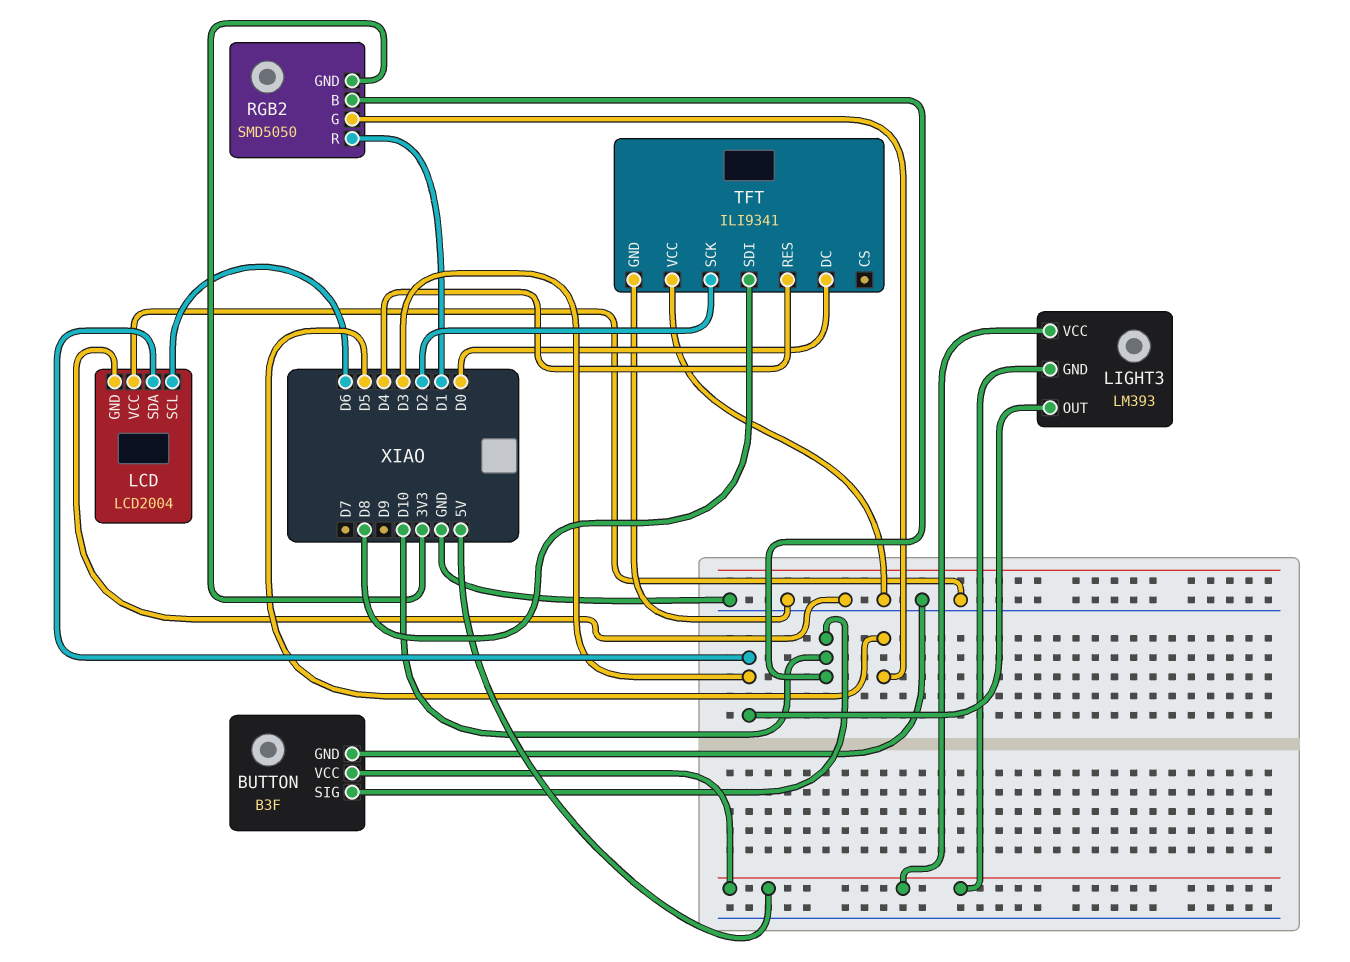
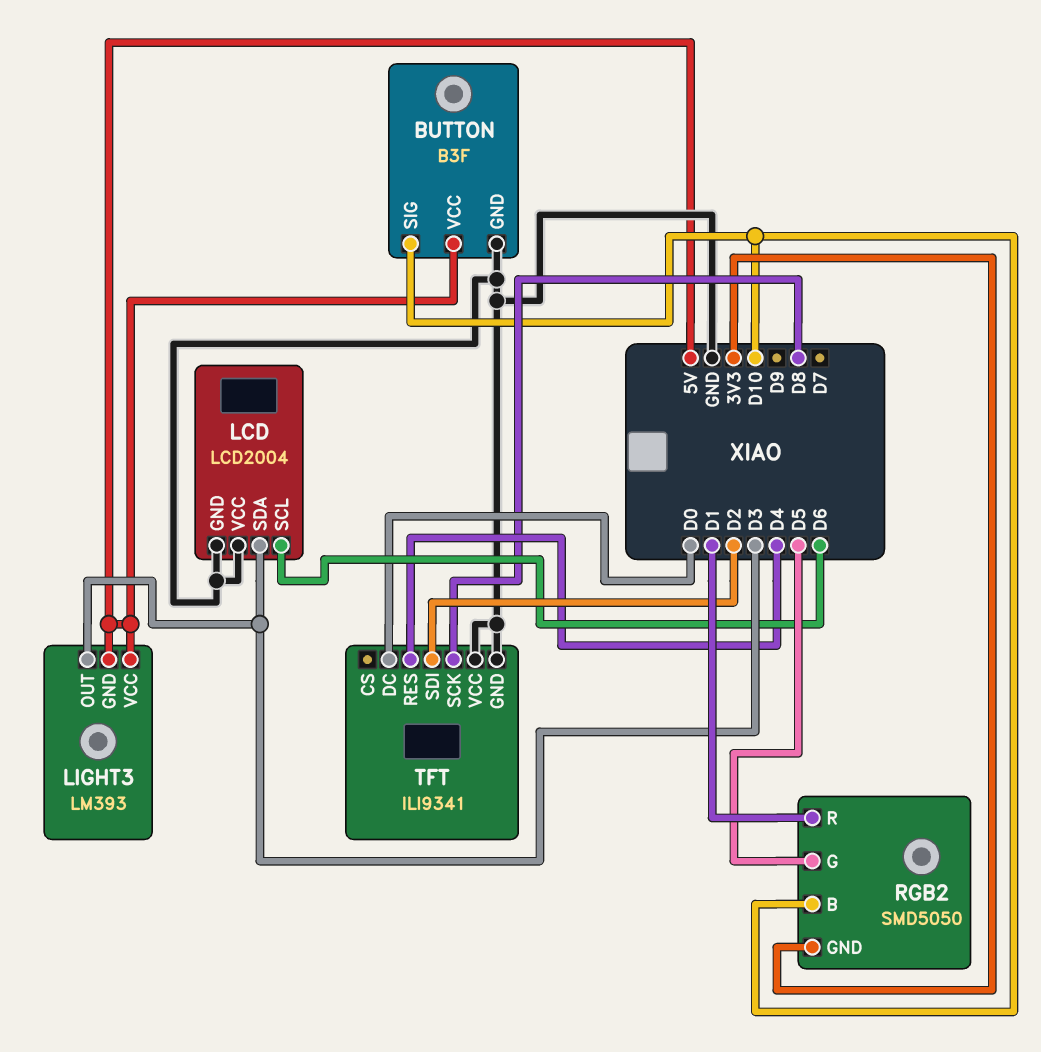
TFT pin SCK: D2 -> D8
TFT pin SDI: D8 -> D2

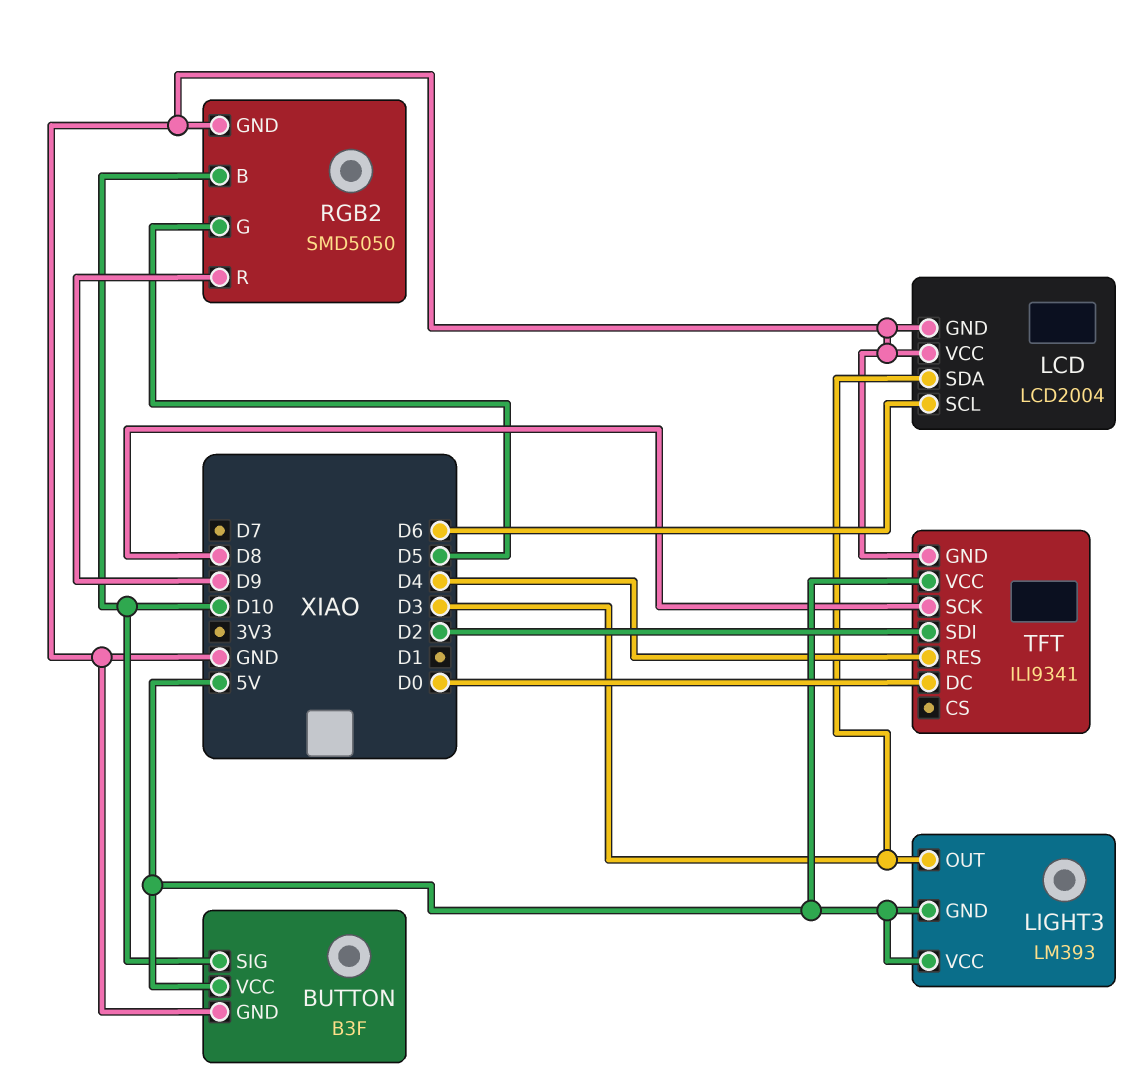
RGB2 pin GND: 3V3 -> GND
RGB2 pin R: D1 -> D9
TFT pin VCC: GND -> 5V

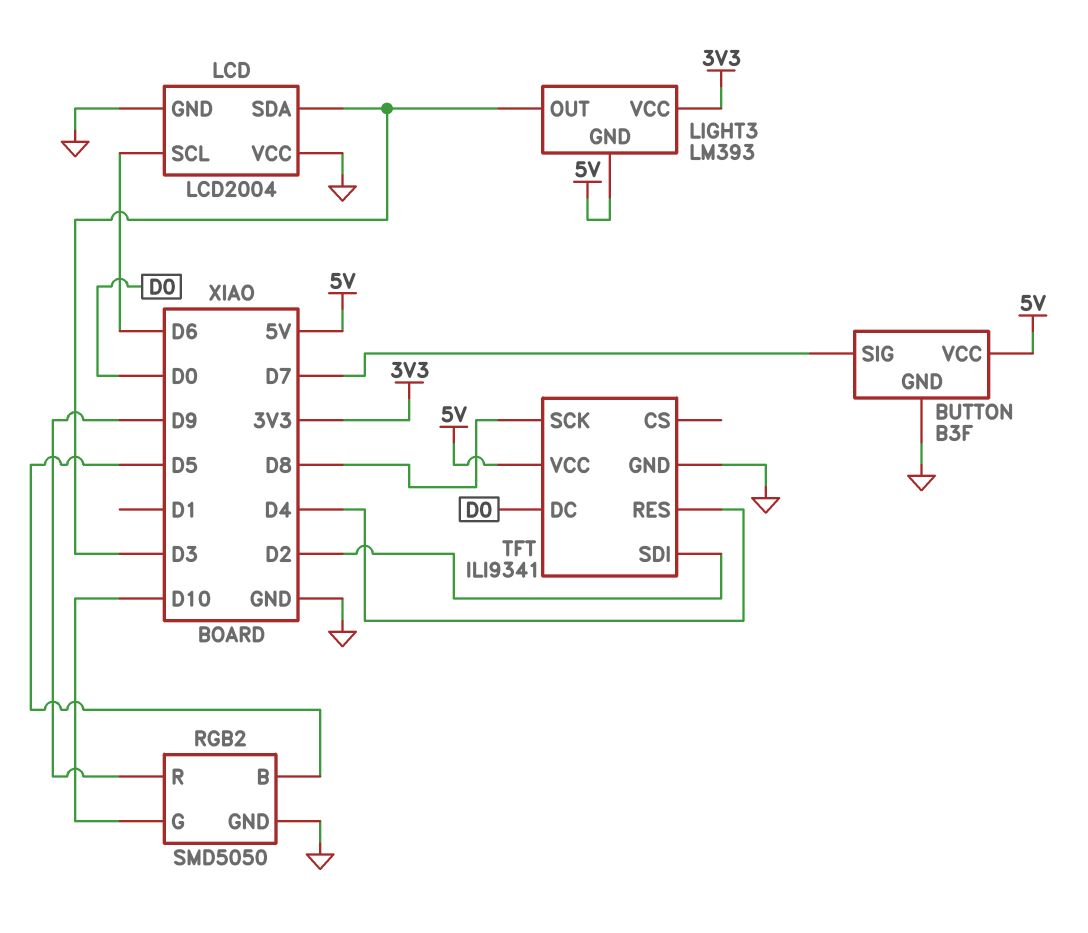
BUTTON pin SIG: D10 -> D7
LIGHT3 pin VCC: 5V -> 3V3
RGB2 pin B: D10 -> D5
RGB2 pin G: D5 -> D10

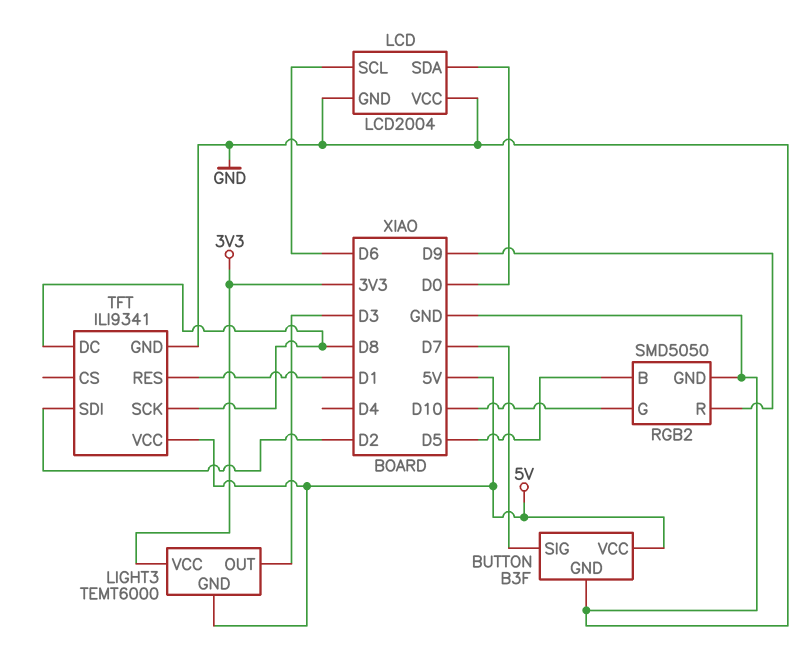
LCD pin SDA: D3 -> D0
LIGHT3: LM393 -> TEMT6000
TFT pin DC: D0 -> D8
TFT pin RES: D4 -> D1

